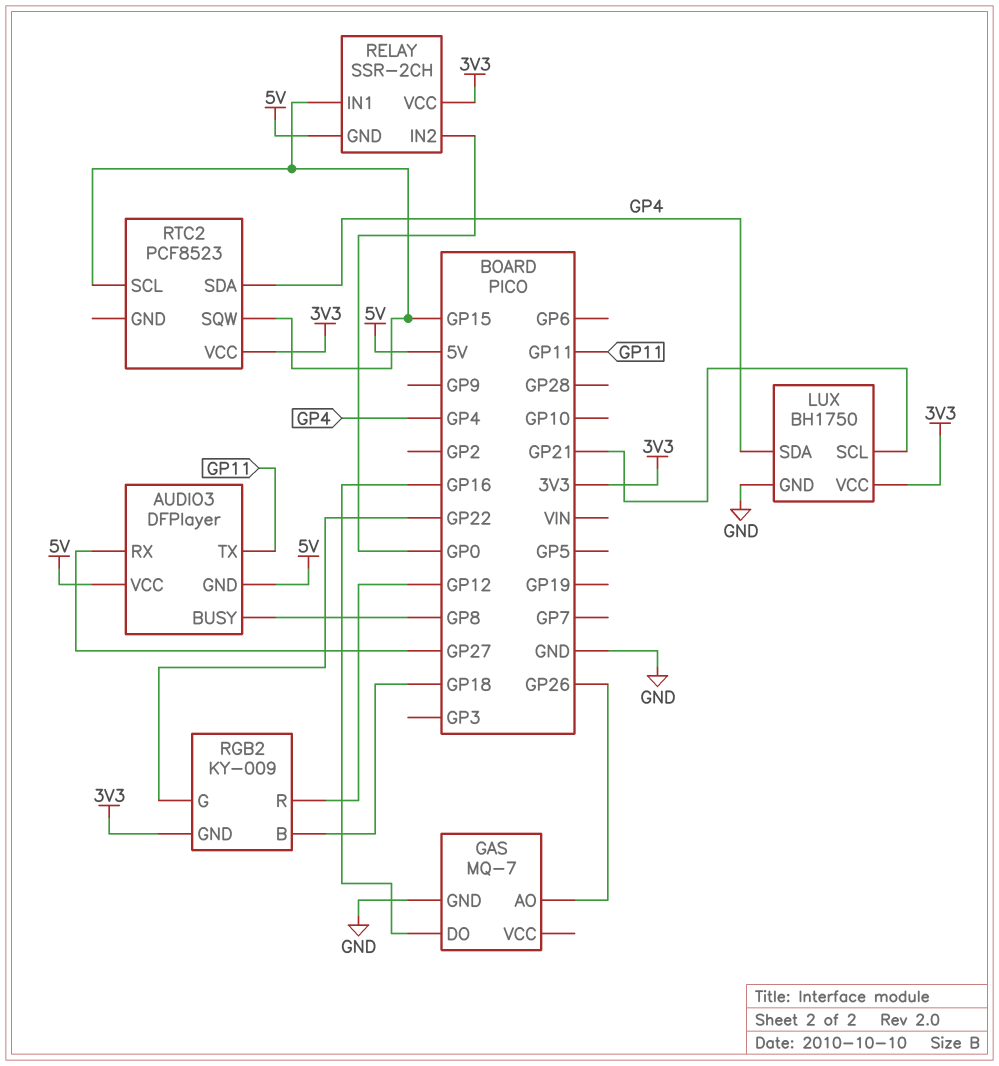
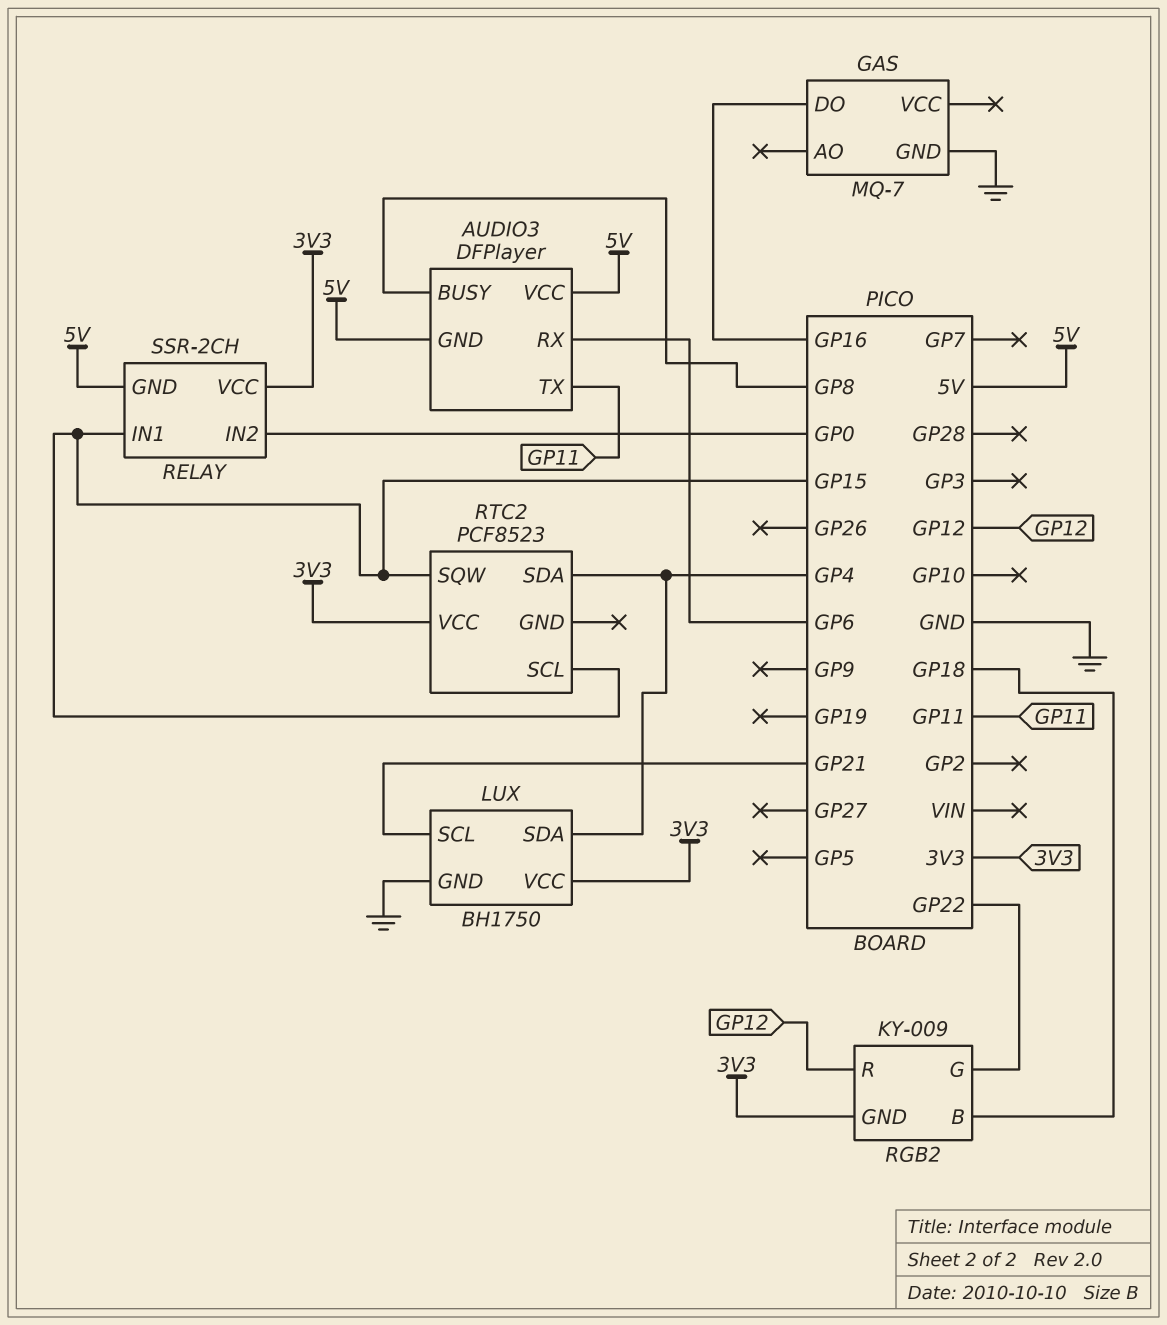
AUDIO3 pin RX: GP27 -> GP6
GAS pin AO: GP26 -> none

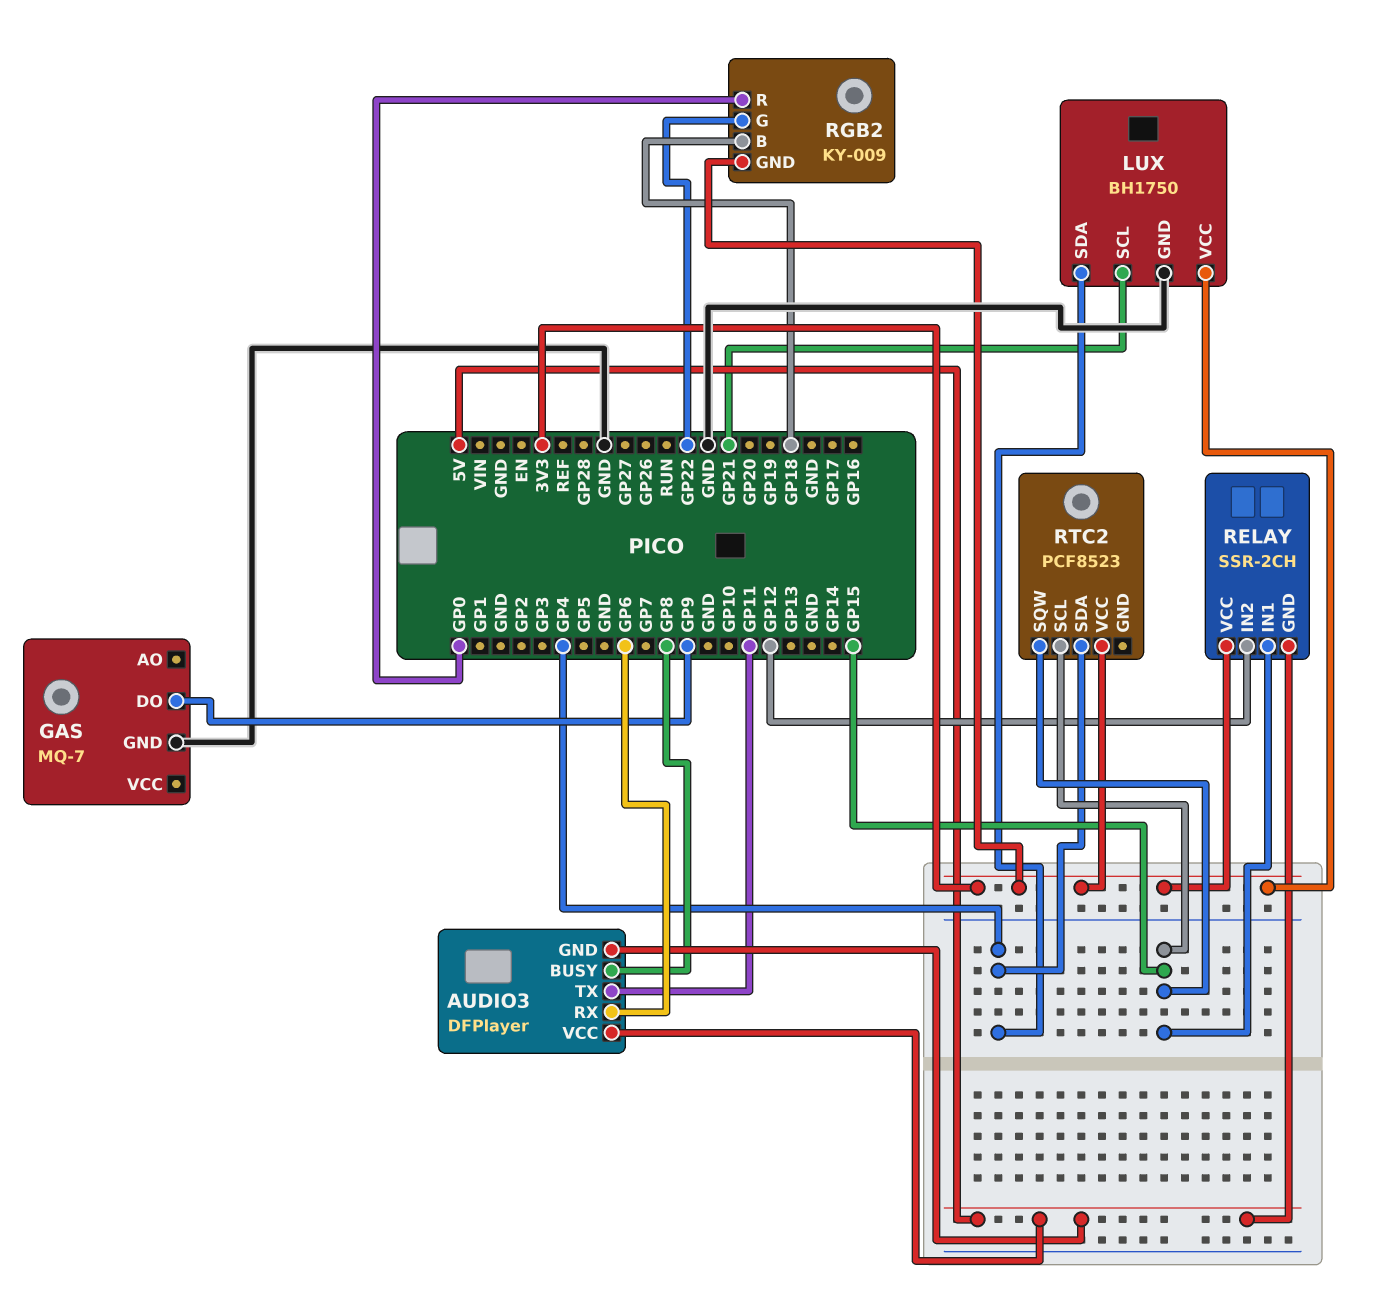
GAS pin DO: GP16 -> GP9
RELAY pin IN2: GP0 -> GP12
RGB2 pin R: GP12 -> GP0

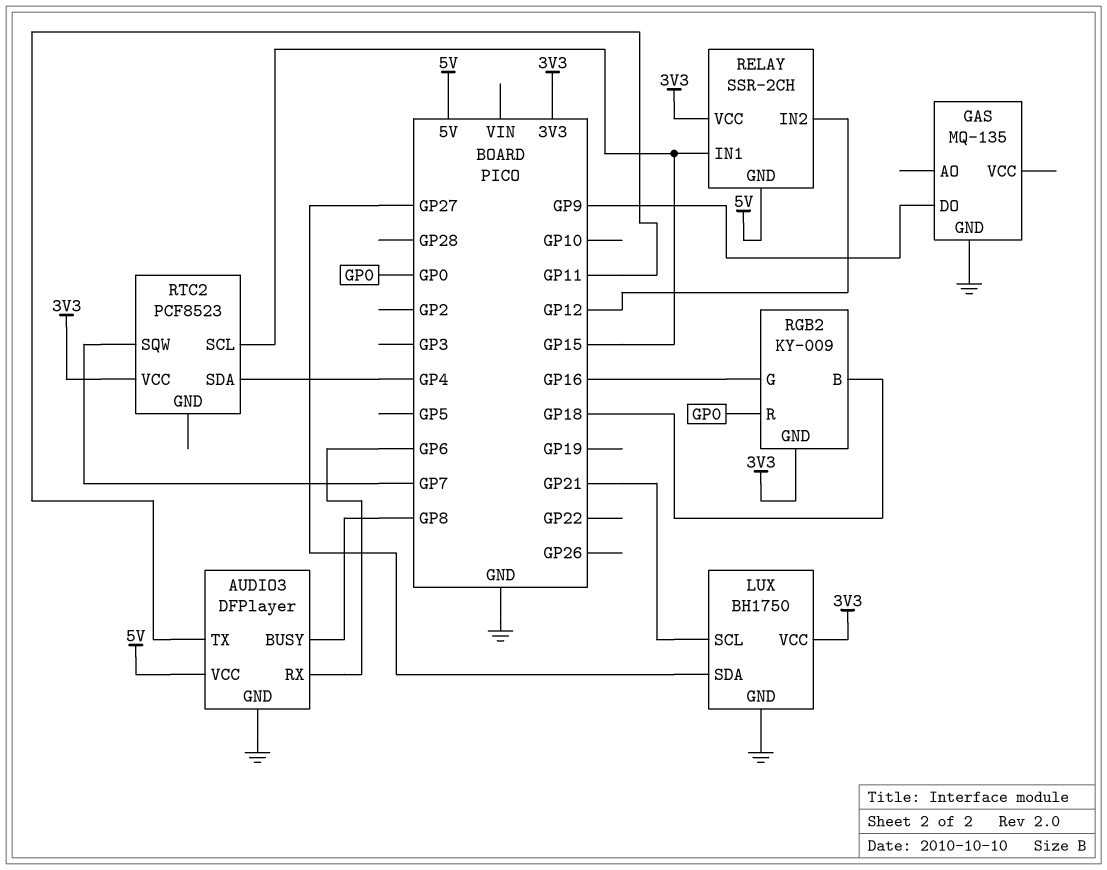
AUDIO3 pin GND: 5V -> GND
GAS: MQ-7 -> MQ-135
LUX pin SDA: GP4 -> GP27
RGB2 pin G: GP22 -> GP16
RTC2 pin SQW: GP15 -> GP7

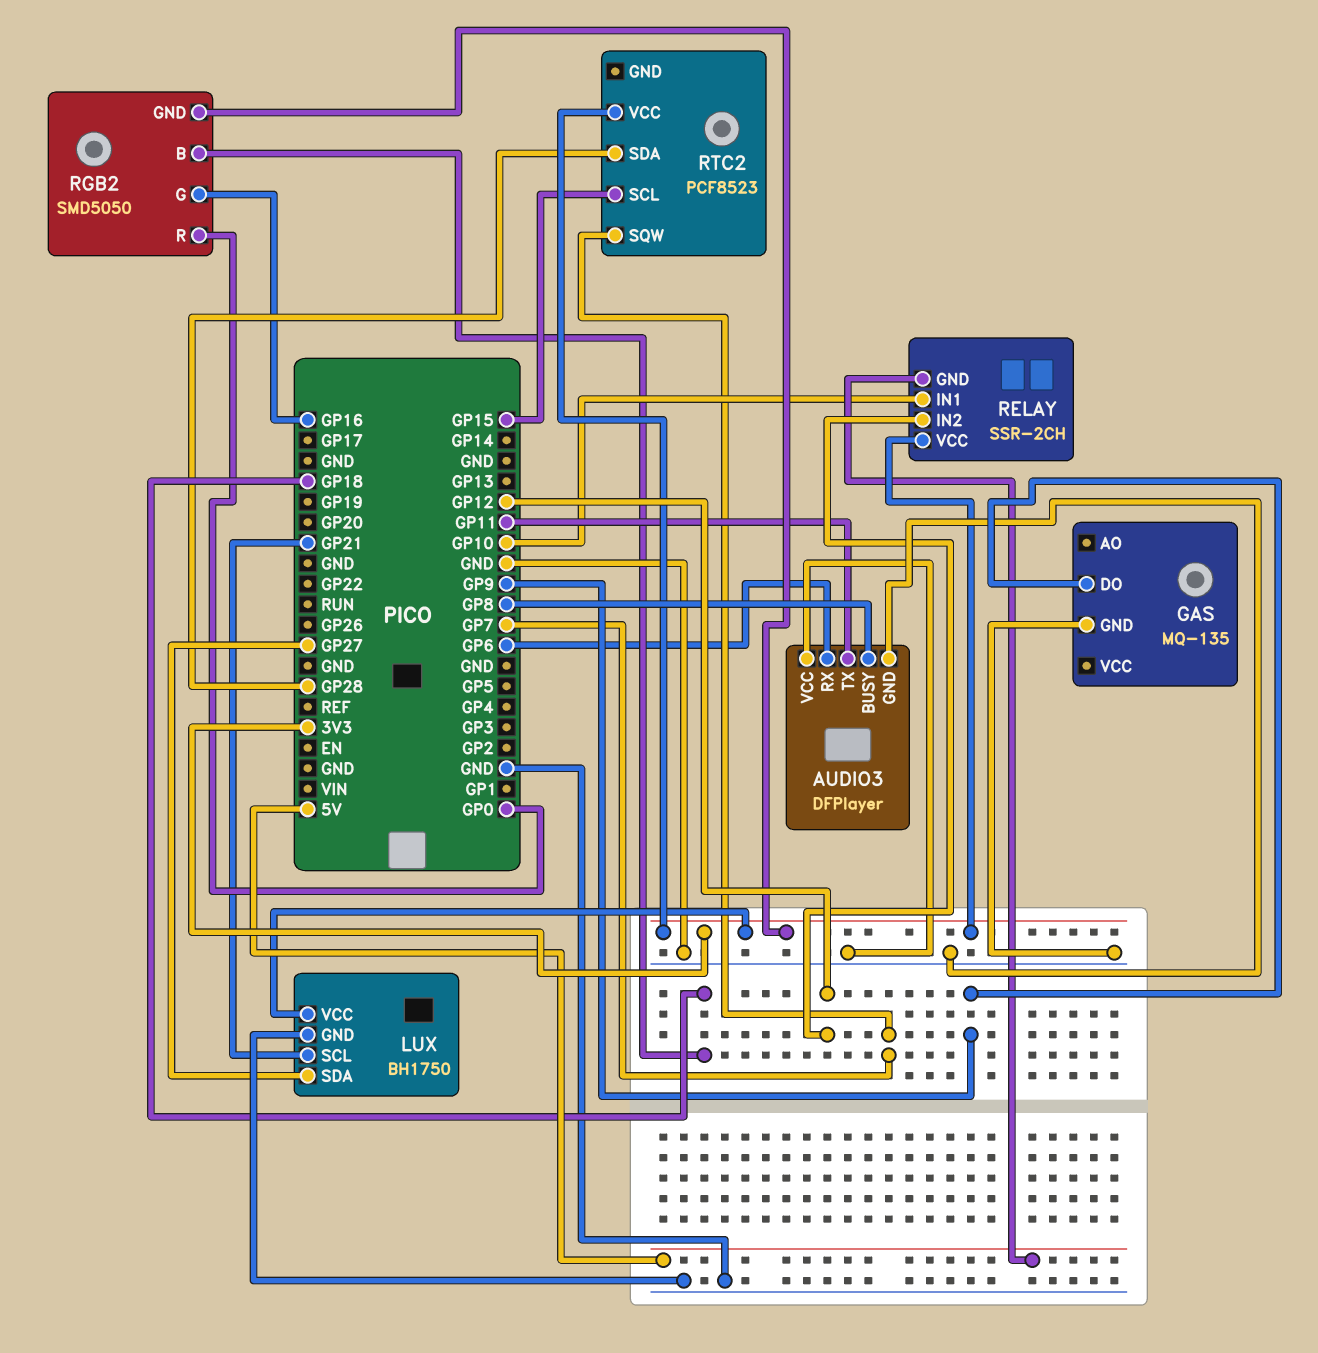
AUDIO3 pin VCC: 5V -> GND
RELAY pin IN1: GP15 -> GP10
RGB2: KY-009 -> SMD5050
RTC2 pin SDA: GP4 -> GP28

